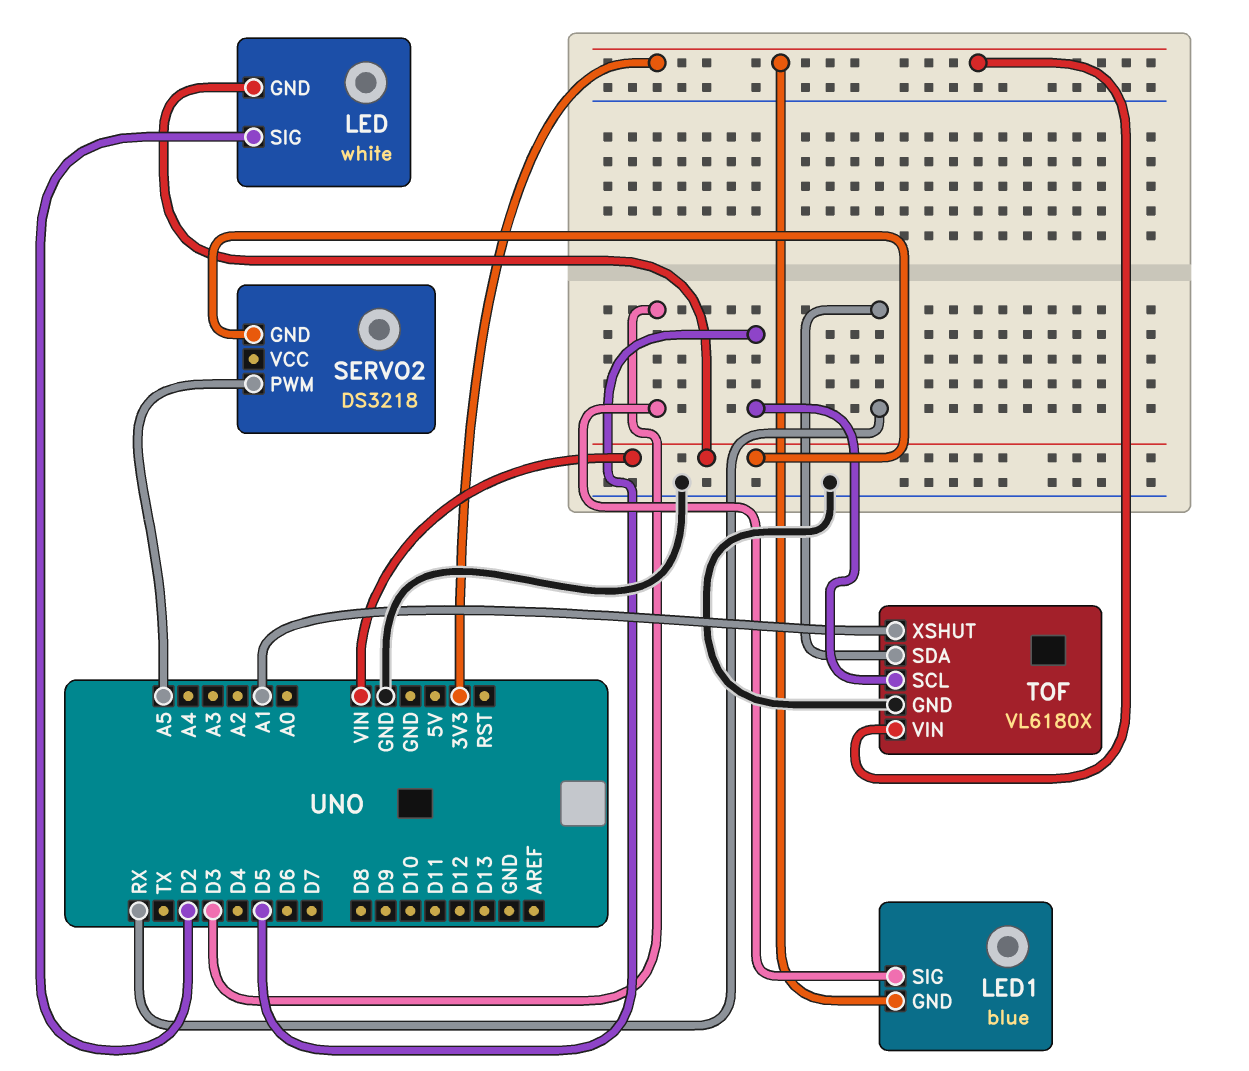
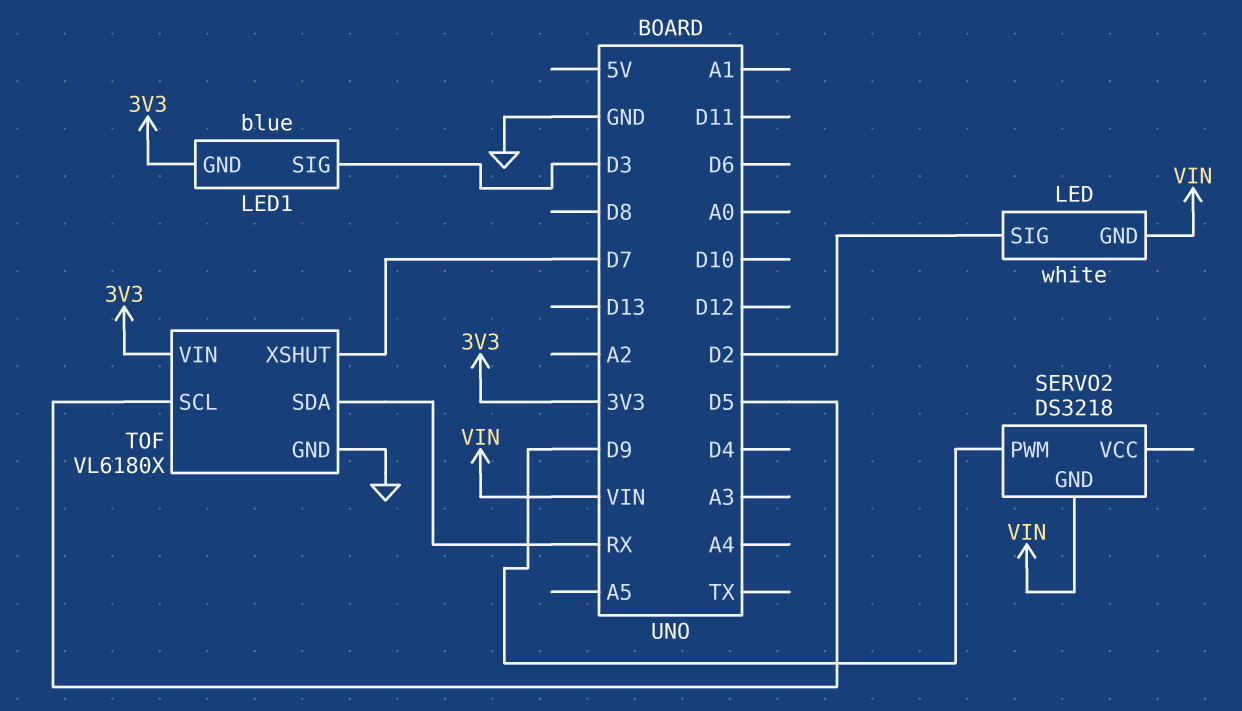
SERVO2 pin PWM: A5 -> D9
TOF pin XSHUT: A1 -> D7

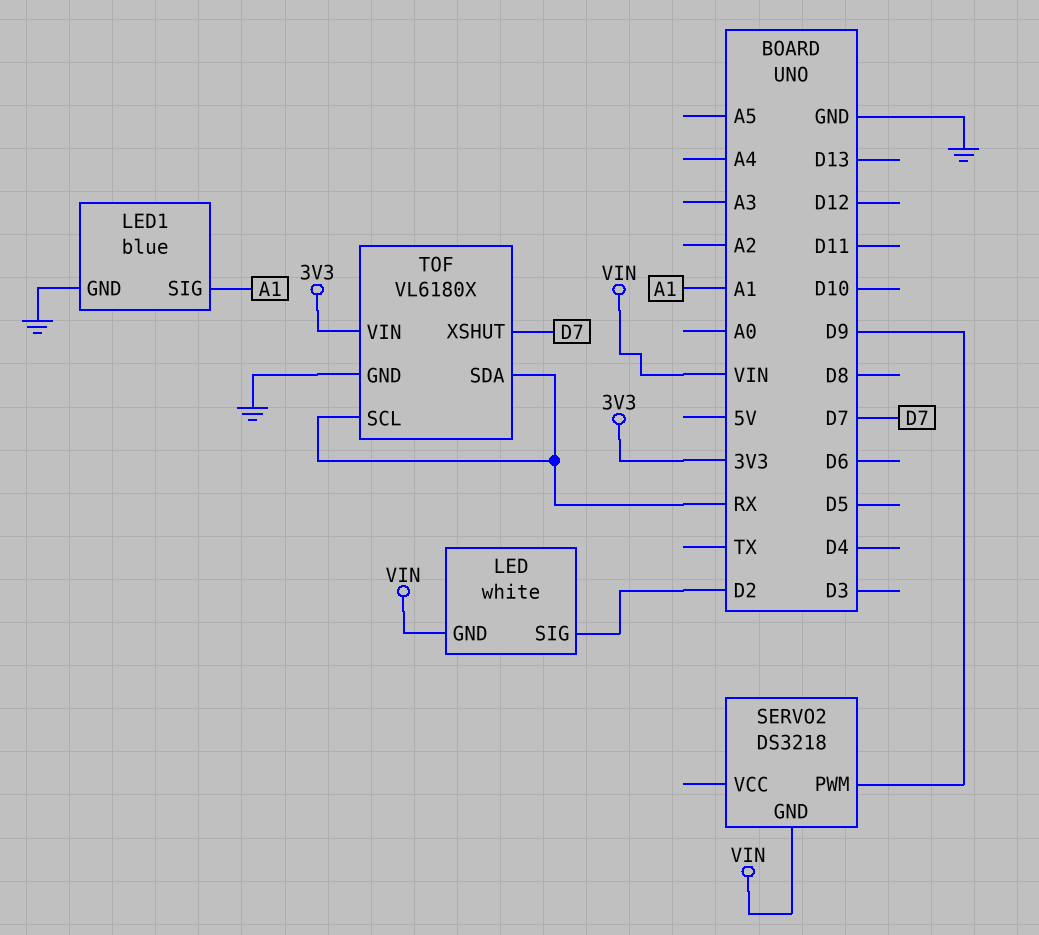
LED1 pin GND: 3V3 -> GND
LED1 pin SIG: D3 -> A1
TOF pin SCL: D5 -> RX

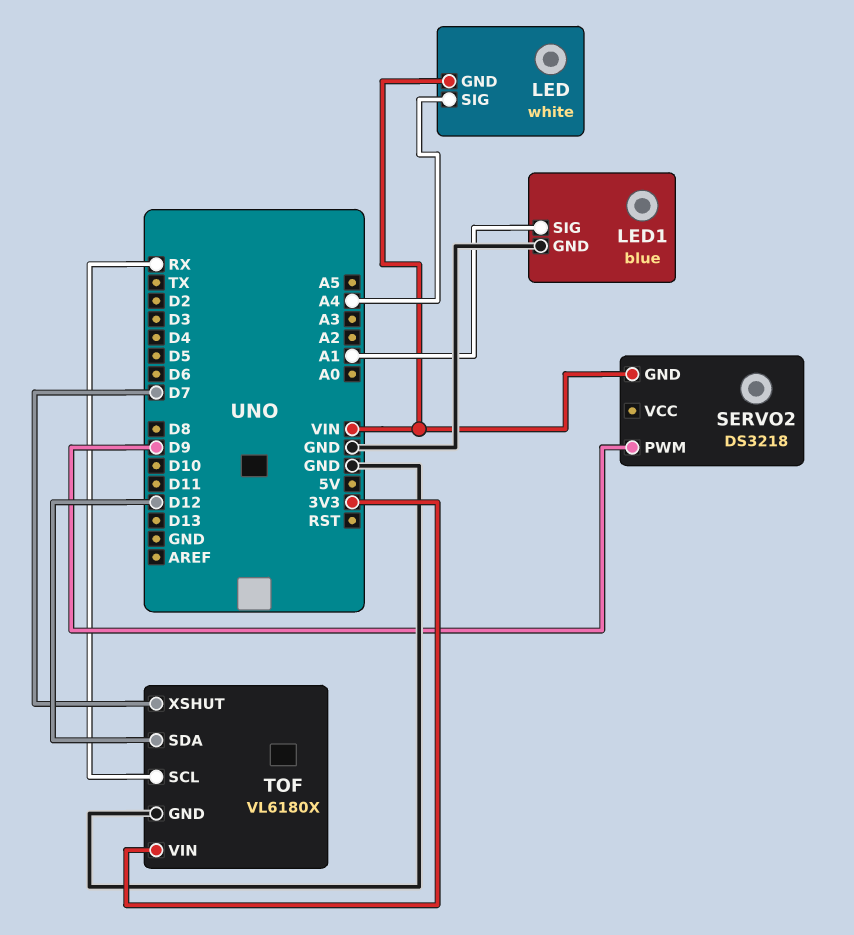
LED pin SIG: D2 -> A4
TOF pin SDA: RX -> D12

